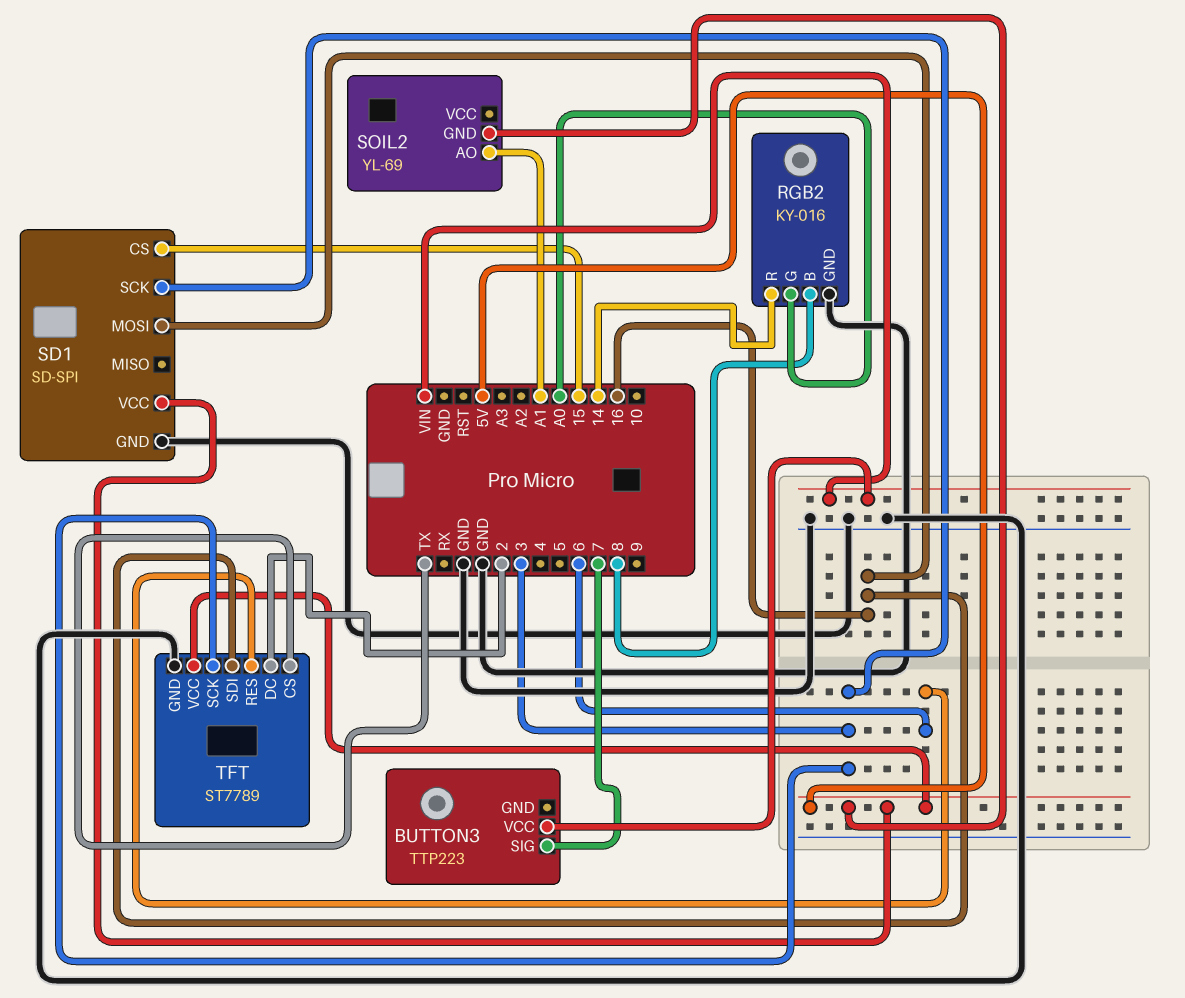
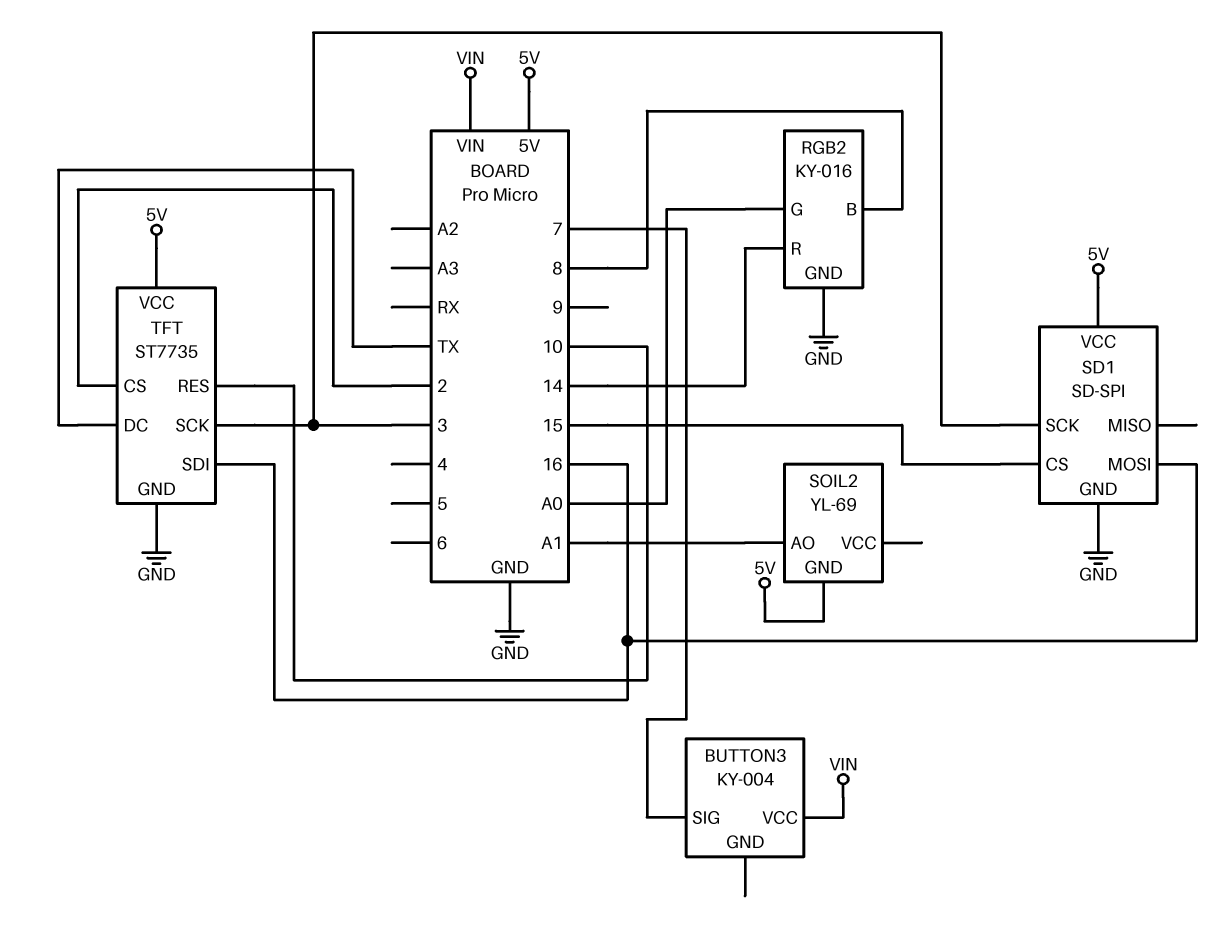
BUTTON3: TTP223 -> KY-004
TFT: ST7789 -> ST7735
TFT pin CS: TX -> 2
TFT pin DC: 2 -> TX
TFT pin RES: 6 -> 10

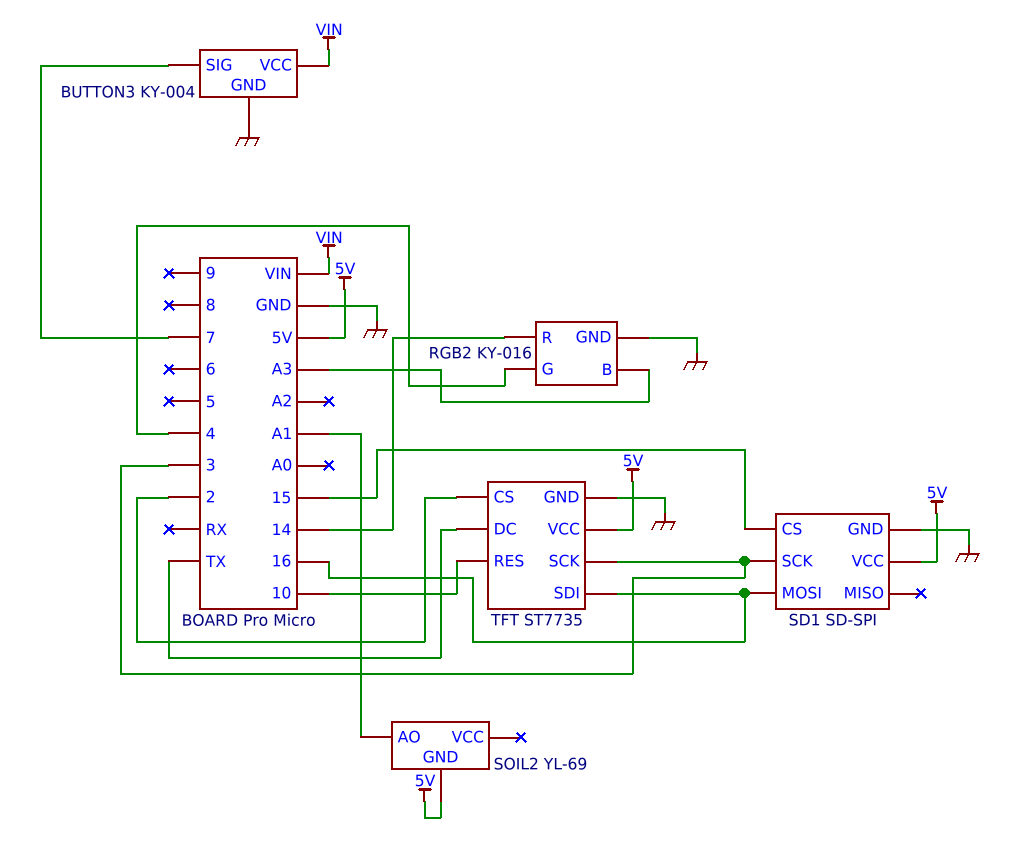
BUTTON3 pin GND: none -> GND
RGB2 pin B: 8 -> A3
RGB2 pin G: A0 -> 4

